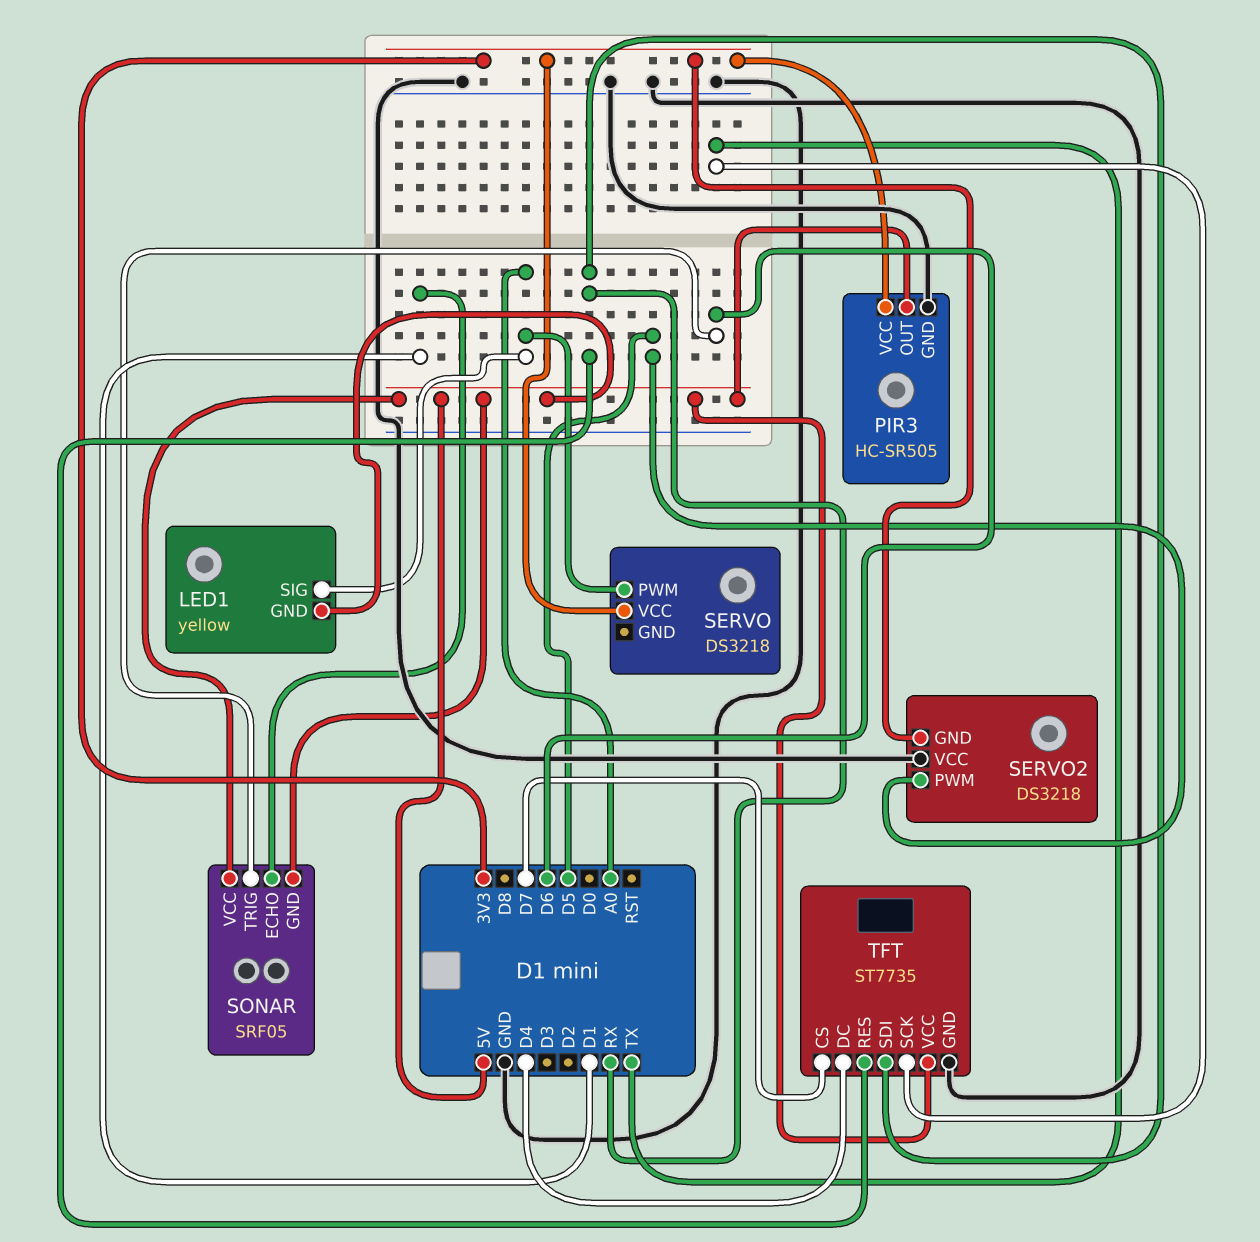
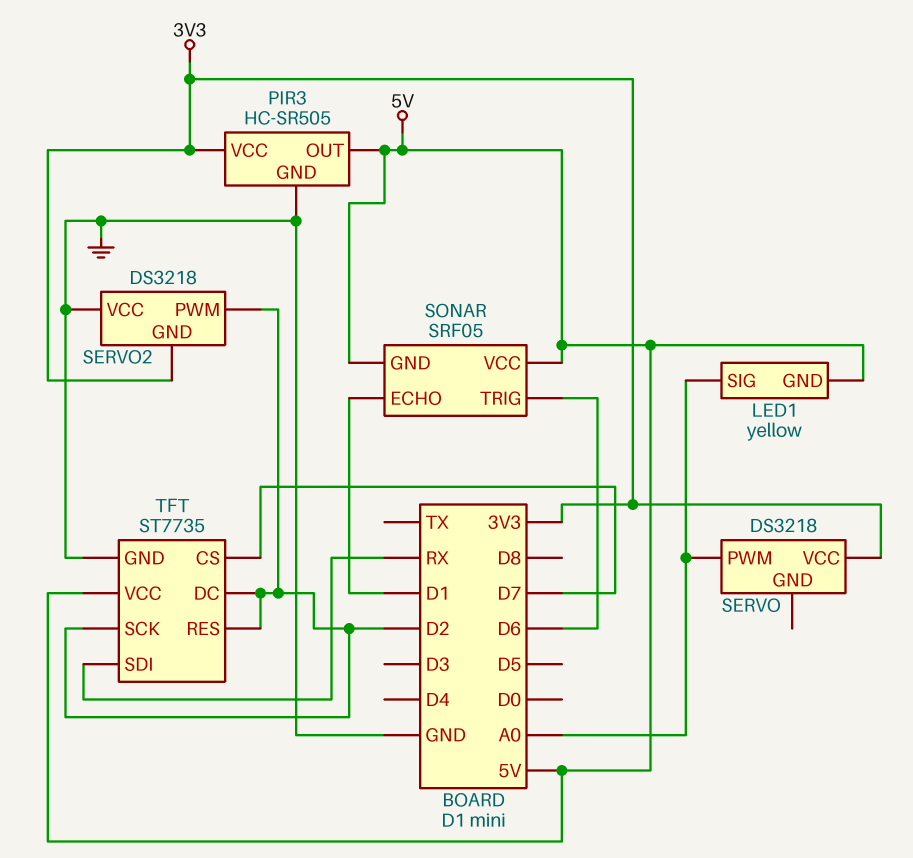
SERVO2 pin PWM: D5 -> D2
TFT pin DC: D4 -> D2
TFT pin RES: RX -> D2
TFT pin SCK: TX -> D2

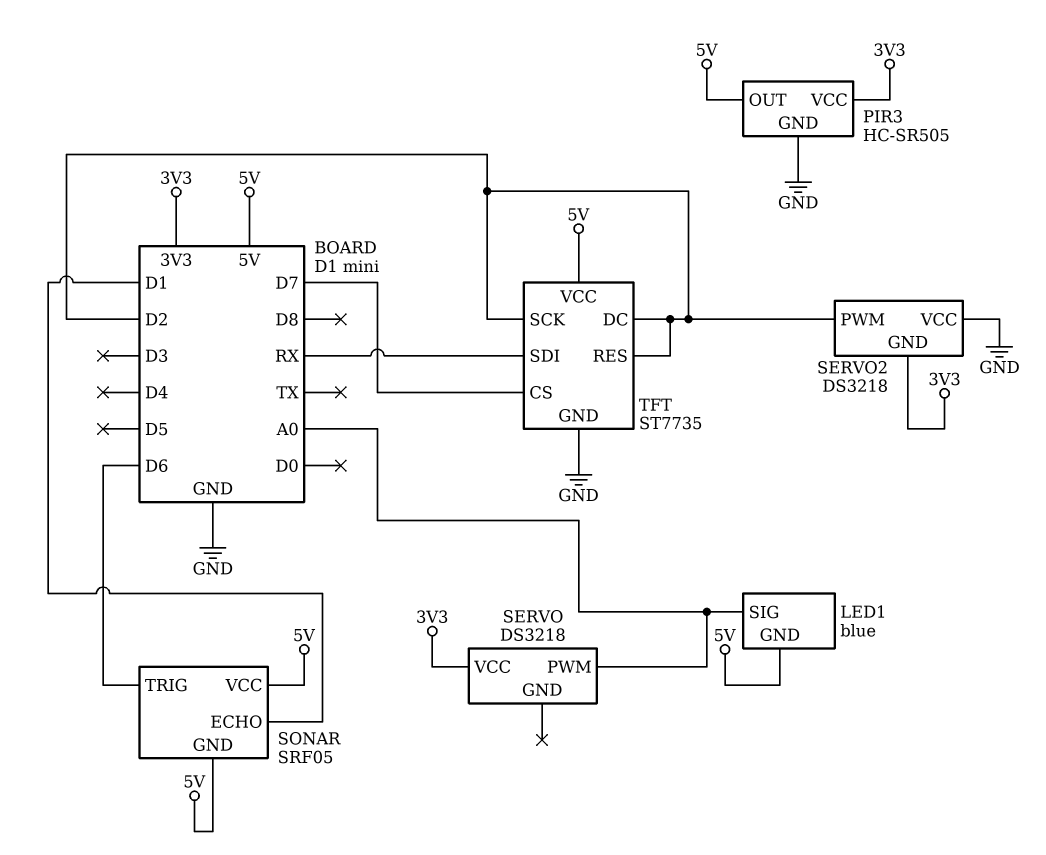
LED1: yellow -> blue

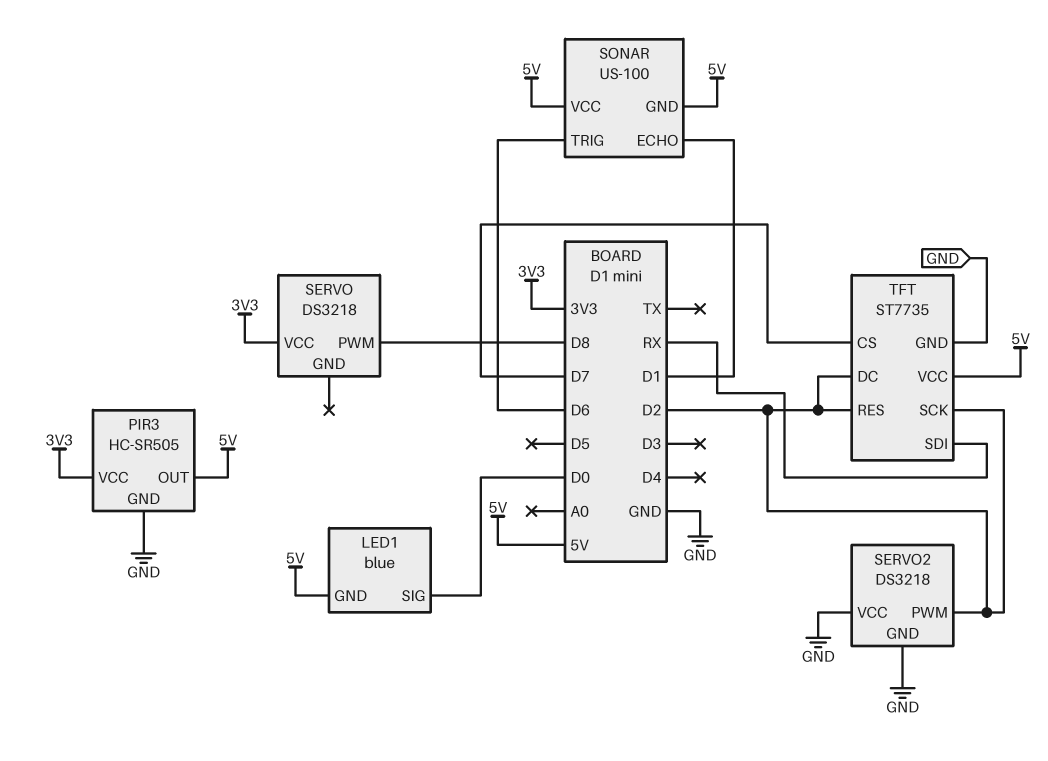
LED1 pin SIG: A0 -> D0
SERVO pin PWM: A0 -> D8
SERVO2 pin GND: 3V3 -> GND
SONAR: SRF05 -> US-100

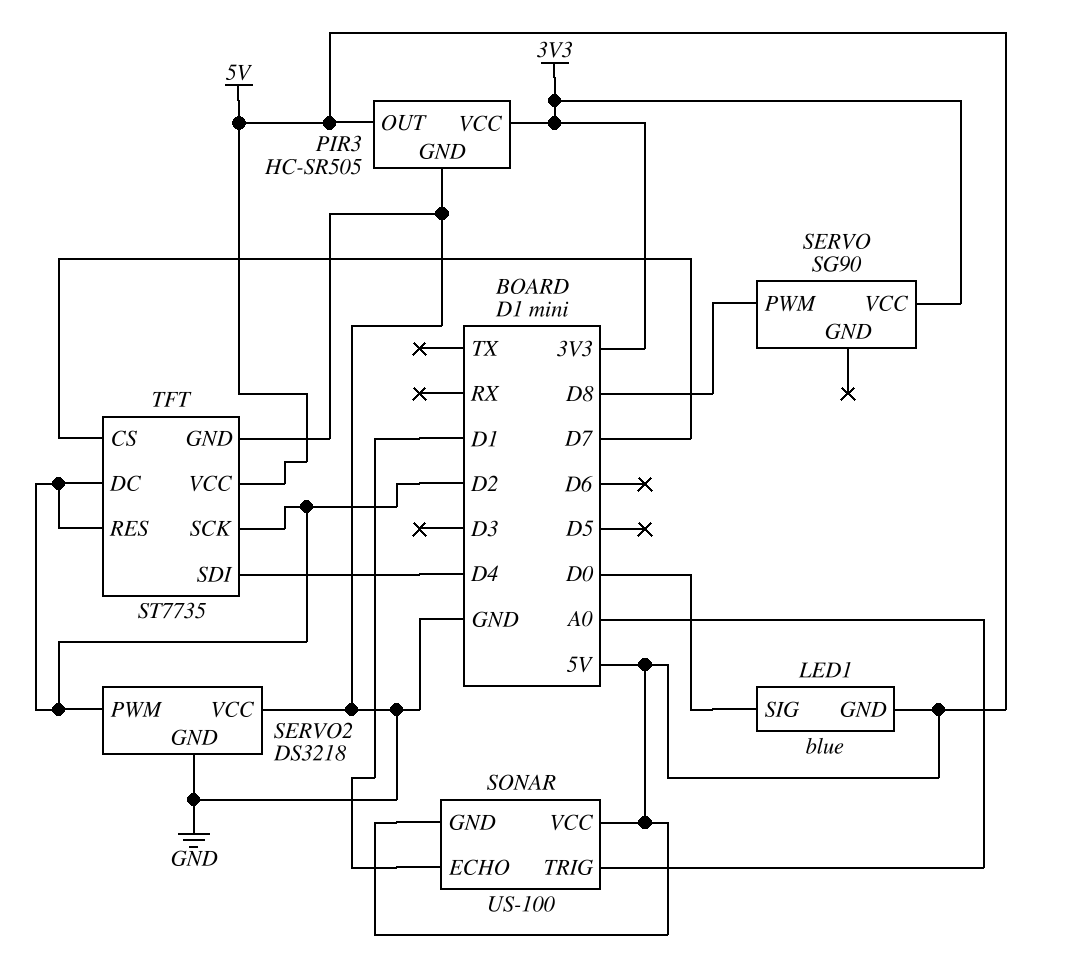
SERVO: DS3218 -> SG90
SONAR pin TRIG: D6 -> A0
TFT pin SDI: RX -> D4

